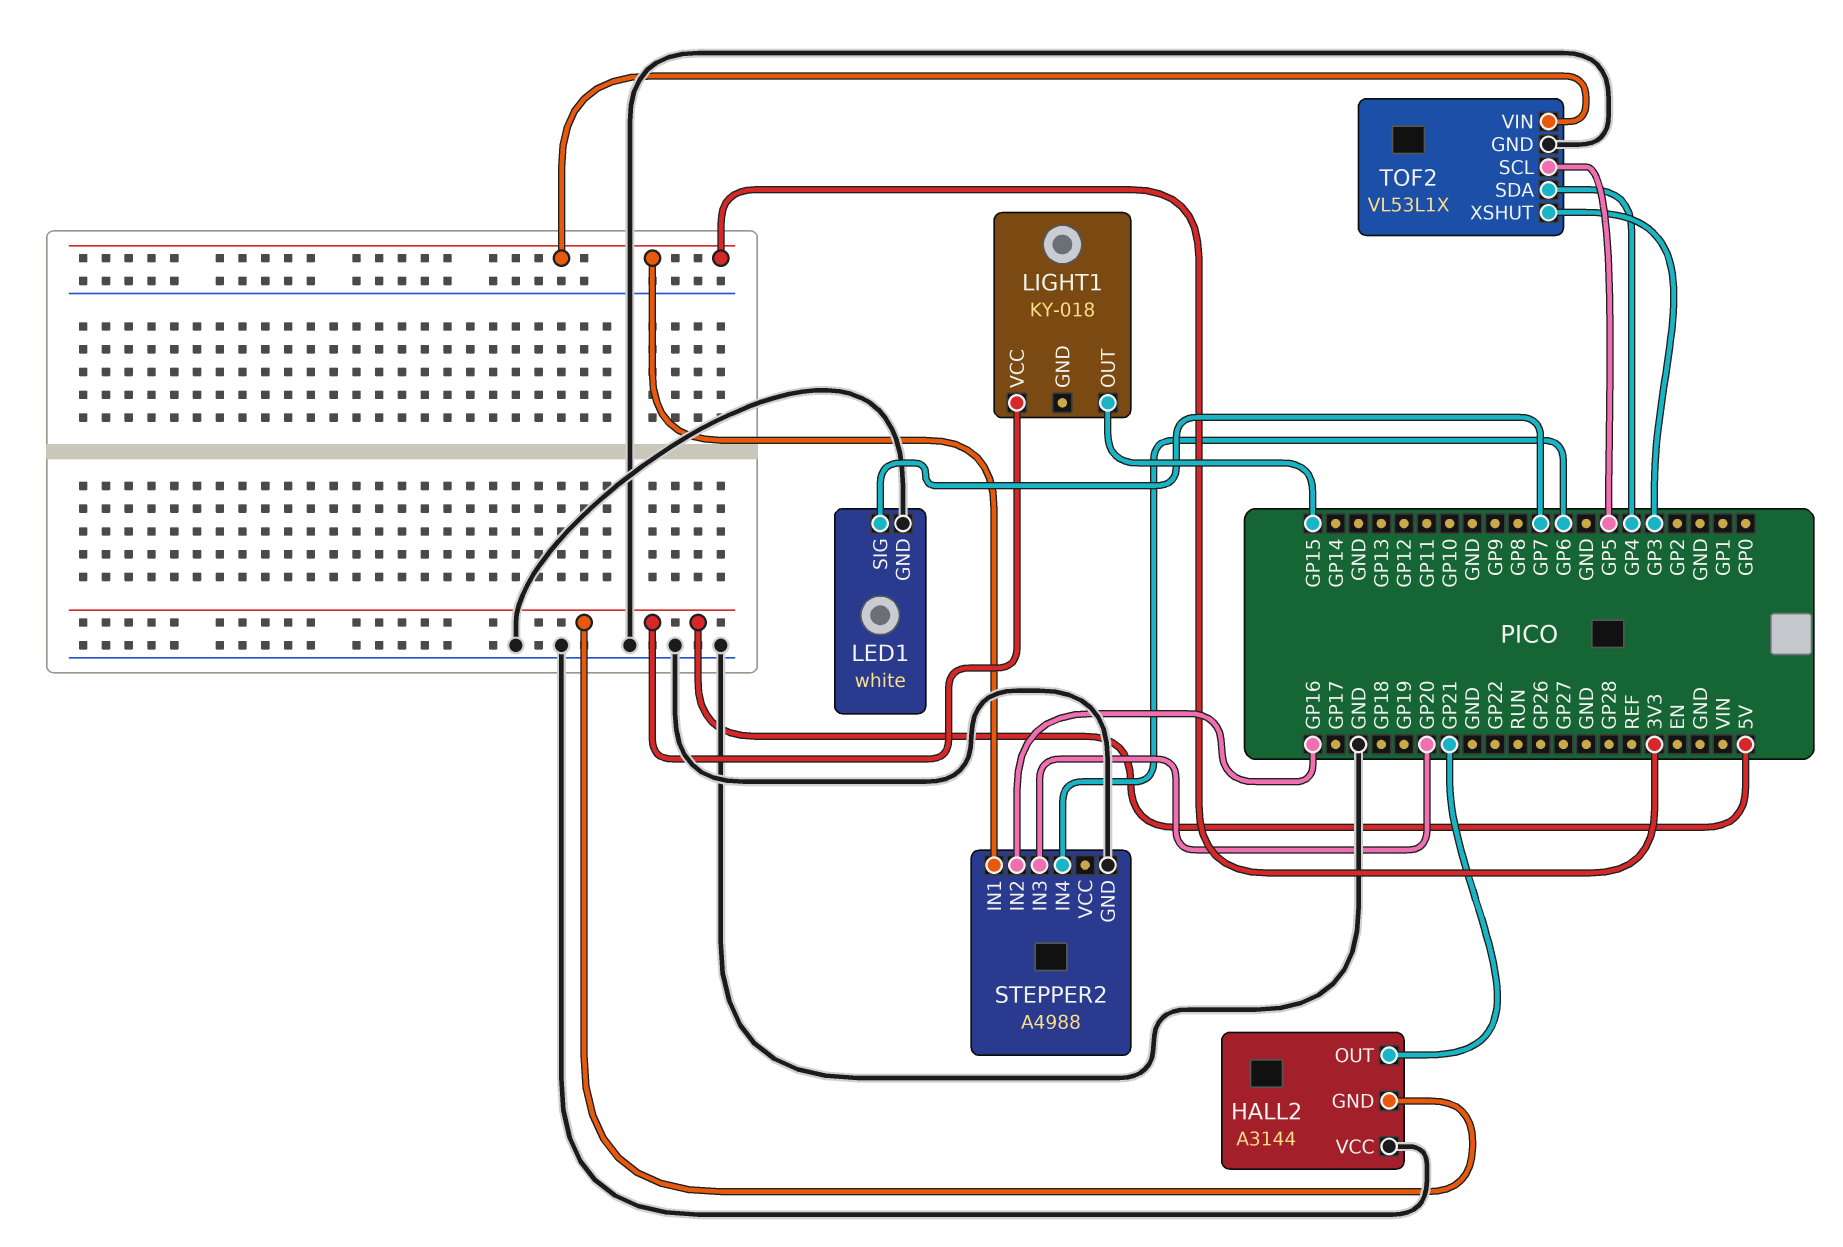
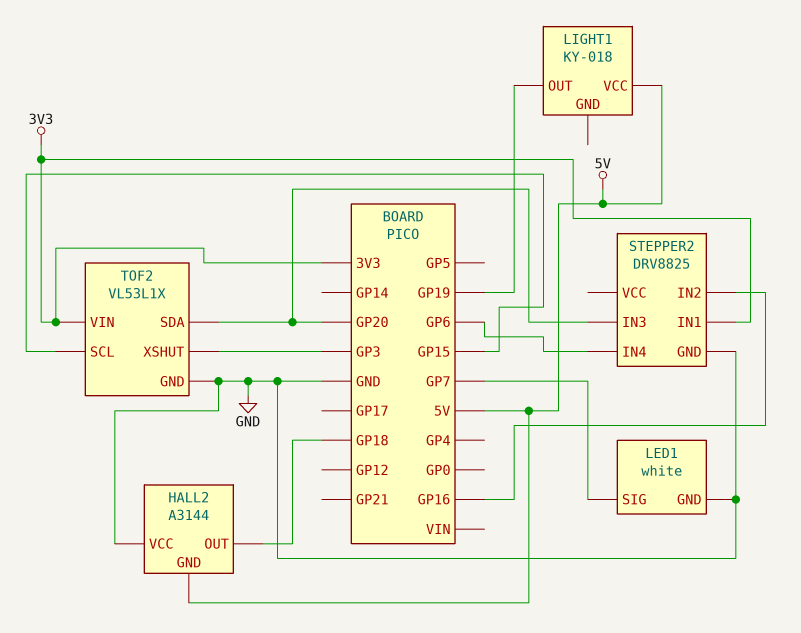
HALL2 pin OUT: GP21 -> GP18
LIGHT1 pin OUT: GP15 -> GP19
STEPPER2: A4988 -> DRV8825
TOF2 pin SCL: GP5 -> GP15
TOF2 pin SDA: GP4 -> GP20

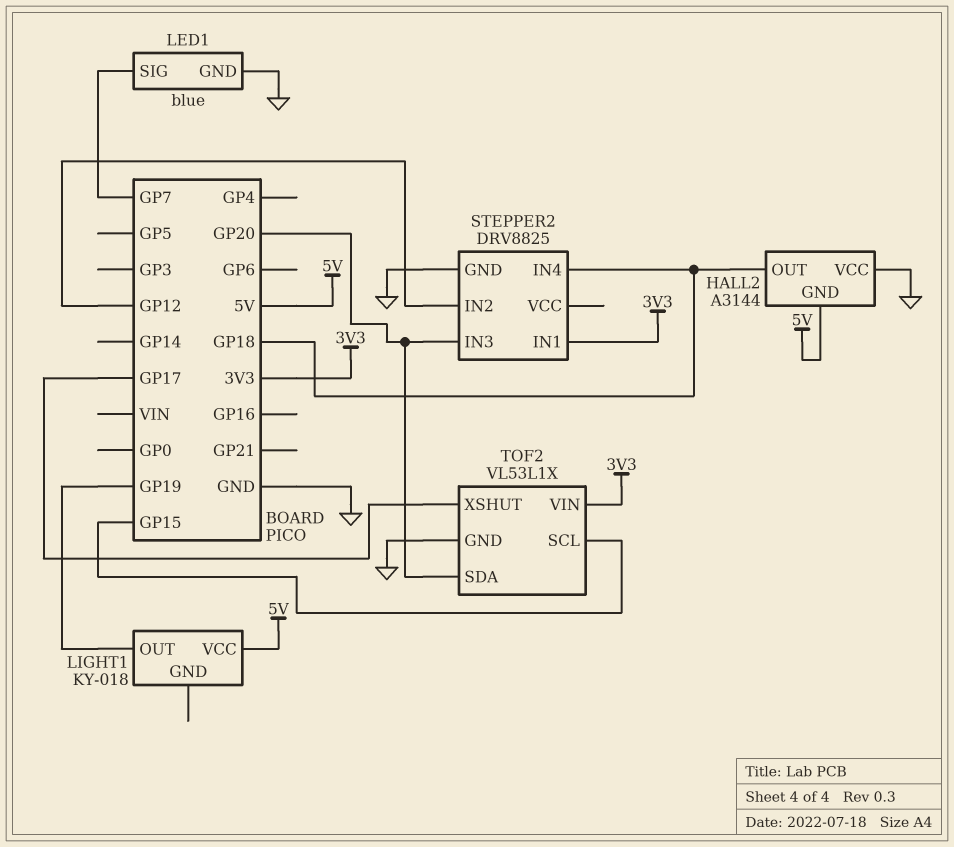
LED1: white -> blue
STEPPER2 pin IN2: GP16 -> GP12
STEPPER2 pin IN4: GP6 -> GP18
TOF2 pin XSHUT: GP3 -> GP17

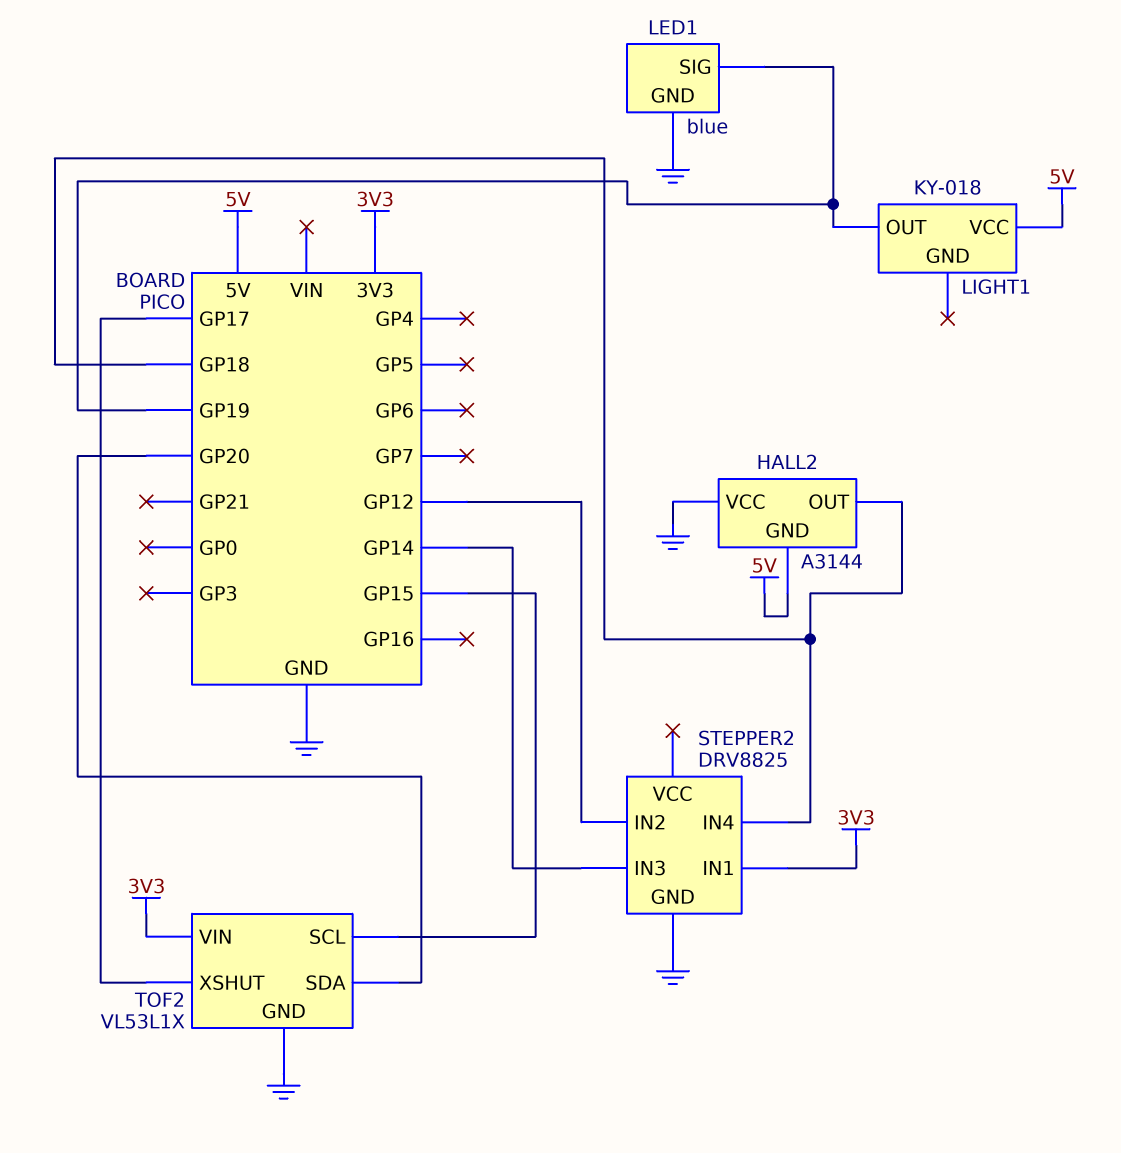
LED1 pin SIG: GP7 -> GP19
STEPPER2 pin IN3: GP20 -> GP14

